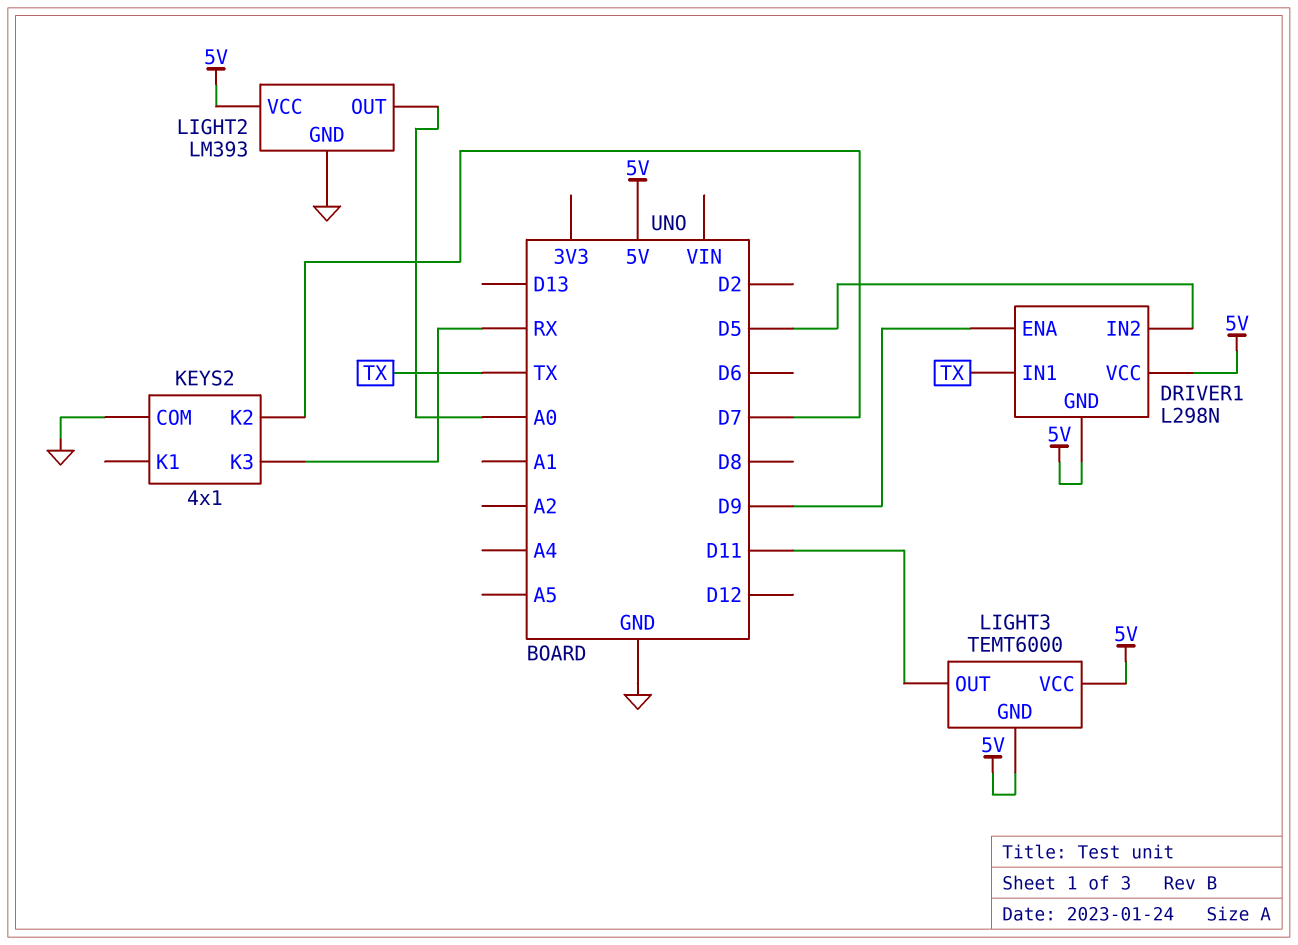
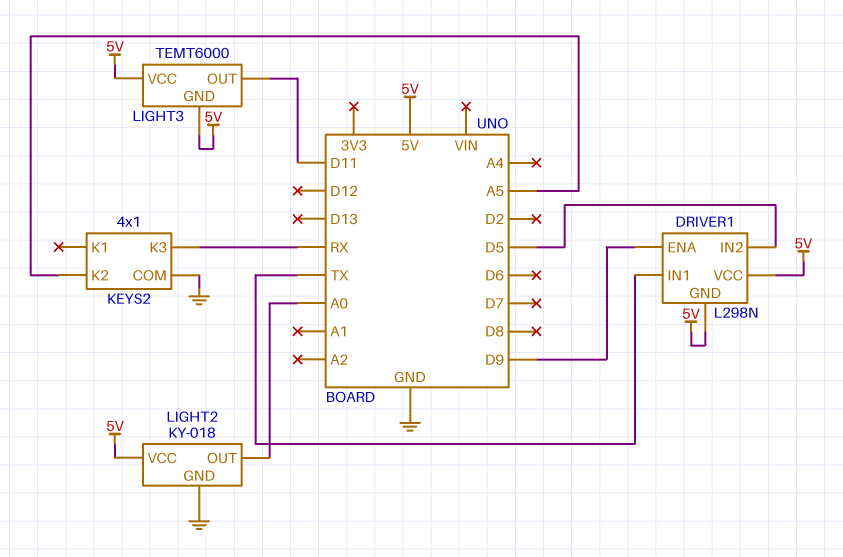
KEYS2 pin K2: D7 -> A5
LIGHT2: LM393 -> KY-018

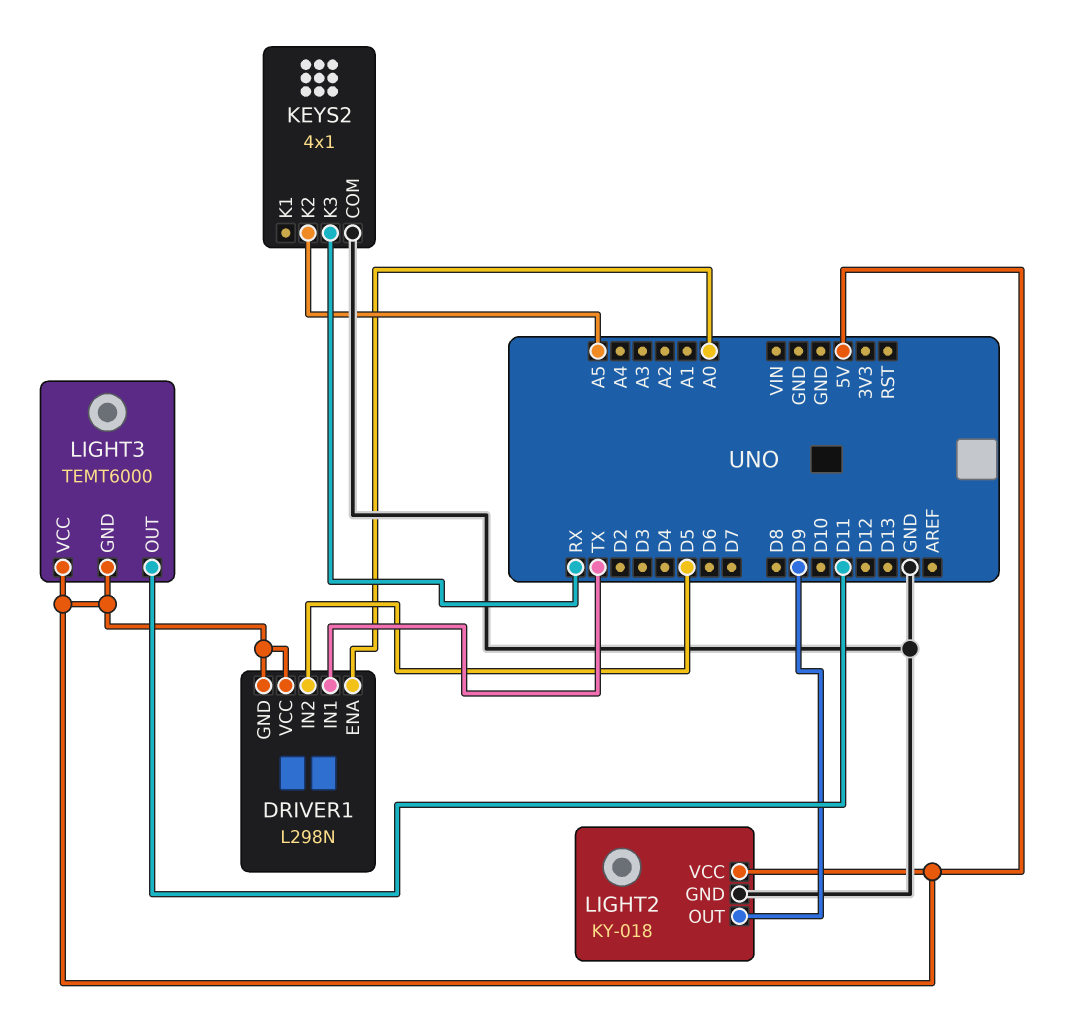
DRIVER1 pin ENA: D9 -> A0
LIGHT2 pin OUT: A0 -> D9

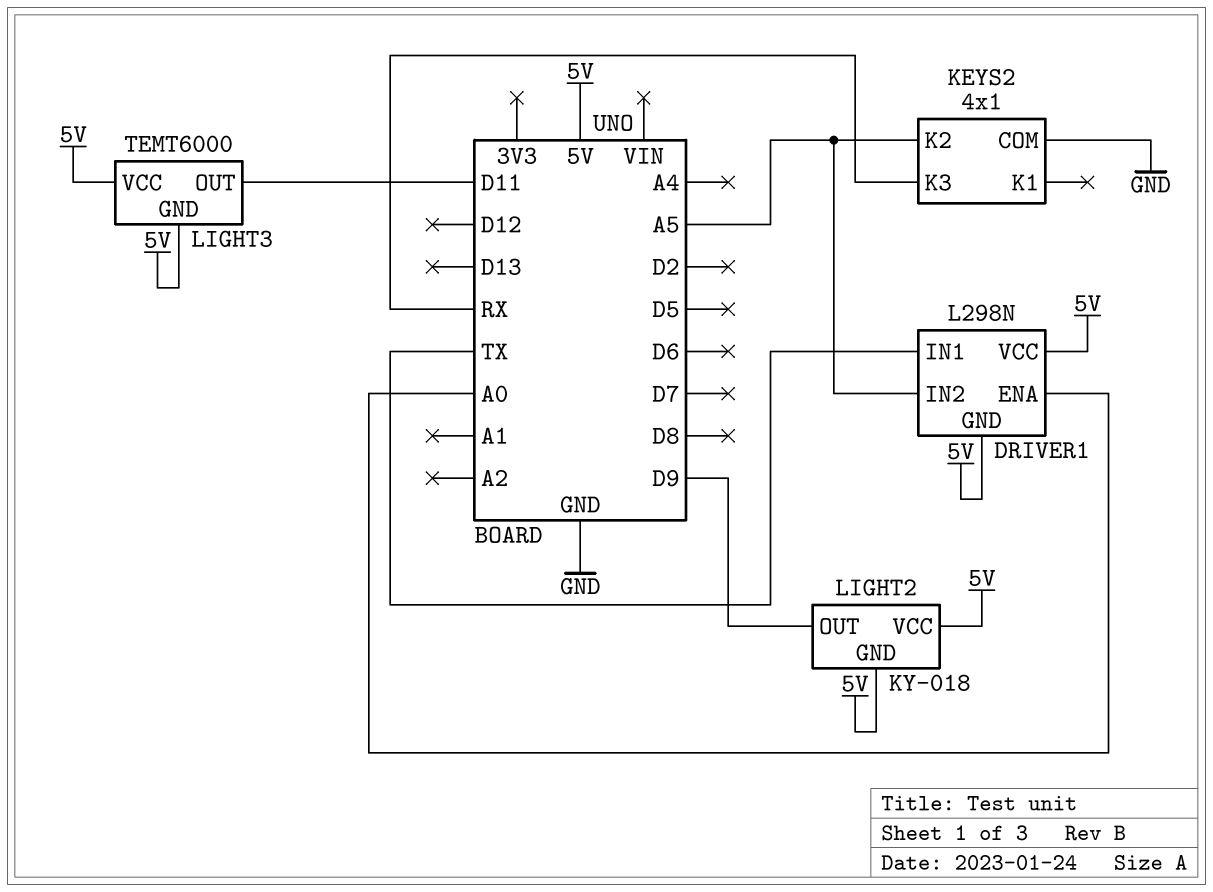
DRIVER1 pin IN2: D5 -> A5
LIGHT2 pin GND: GND -> 5V

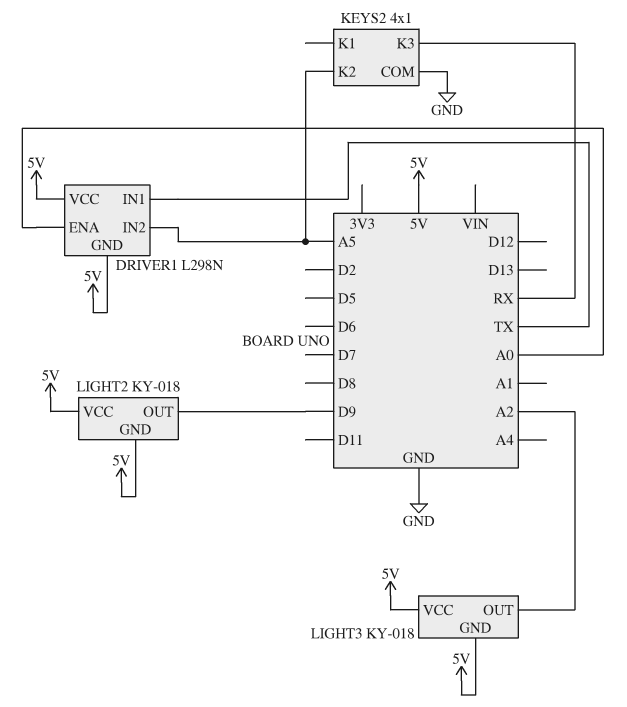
LIGHT3: TEMT6000 -> KY-018
LIGHT3 pin OUT: D11 -> A2

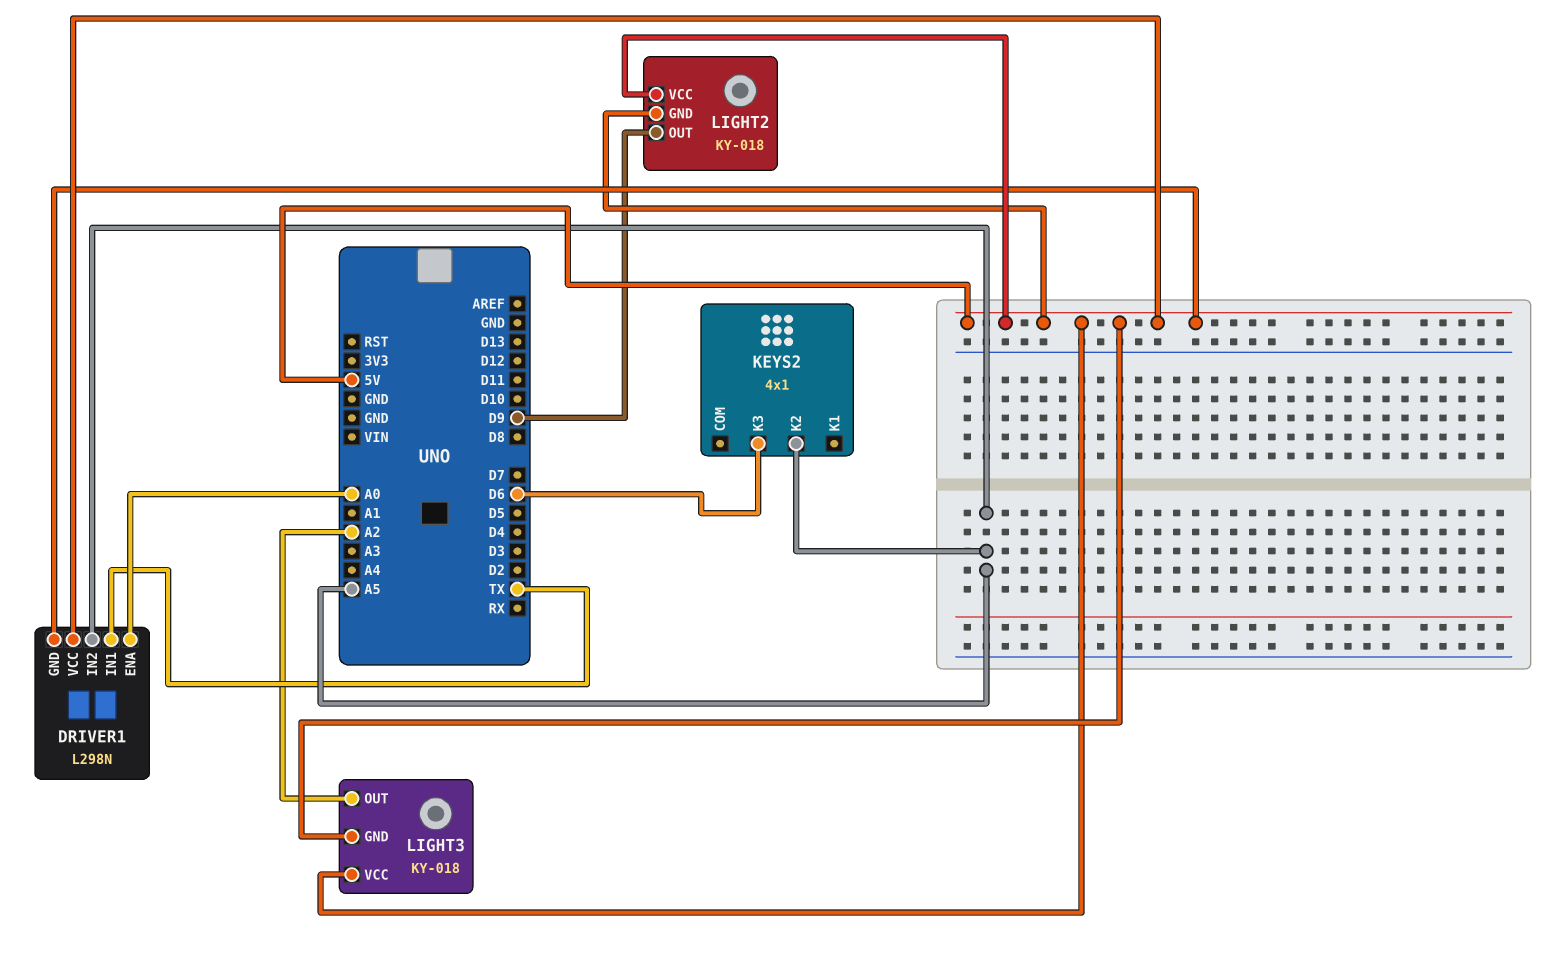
KEYS2 pin COM: GND -> none
KEYS2 pin K3: RX -> D6

